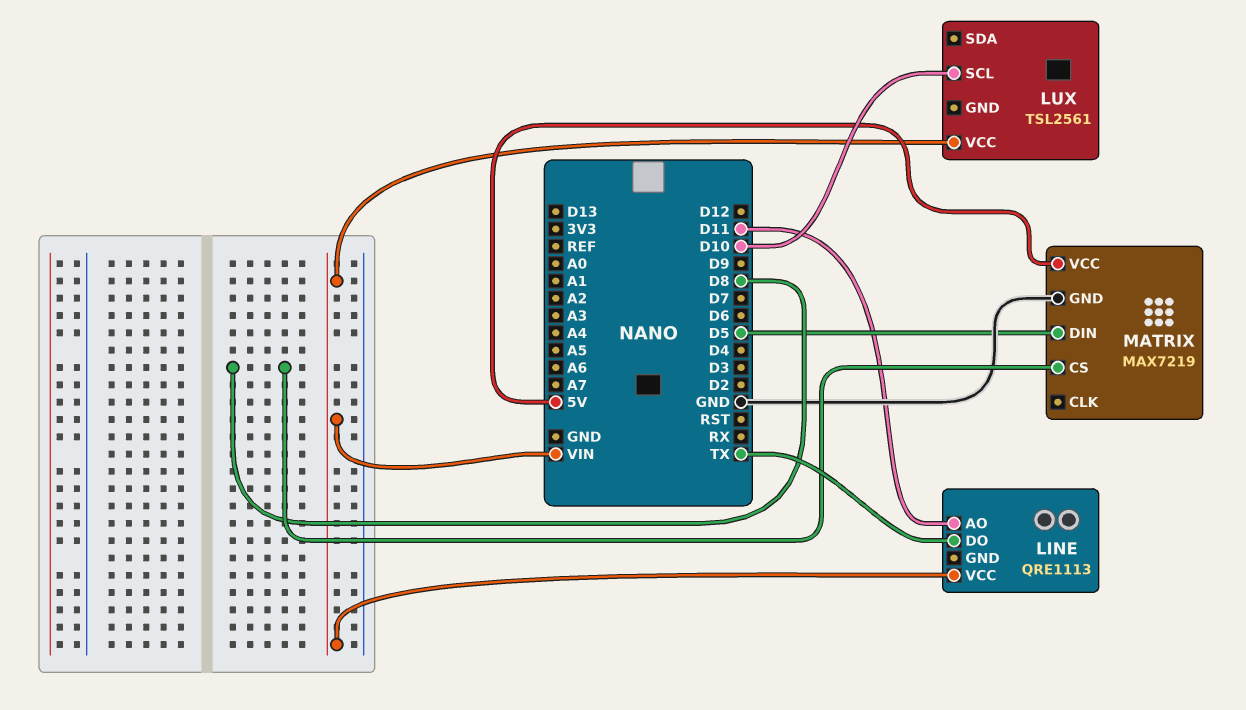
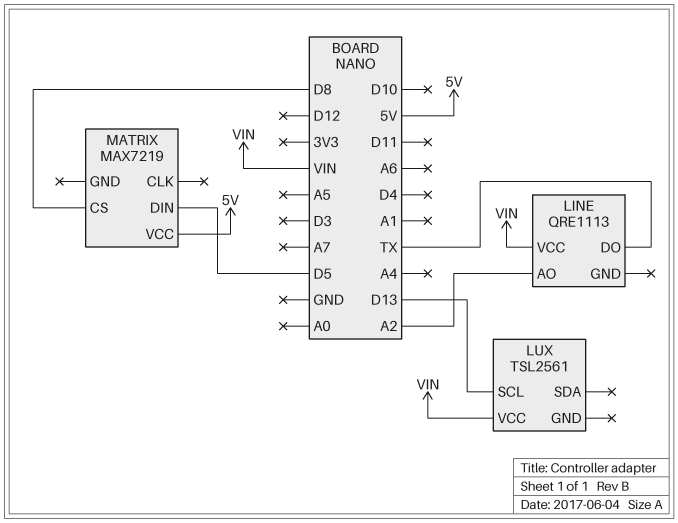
LINE pin AO: D11 -> A2
LUX pin SCL: D10 -> D13
MATRIX pin GND: GND -> none

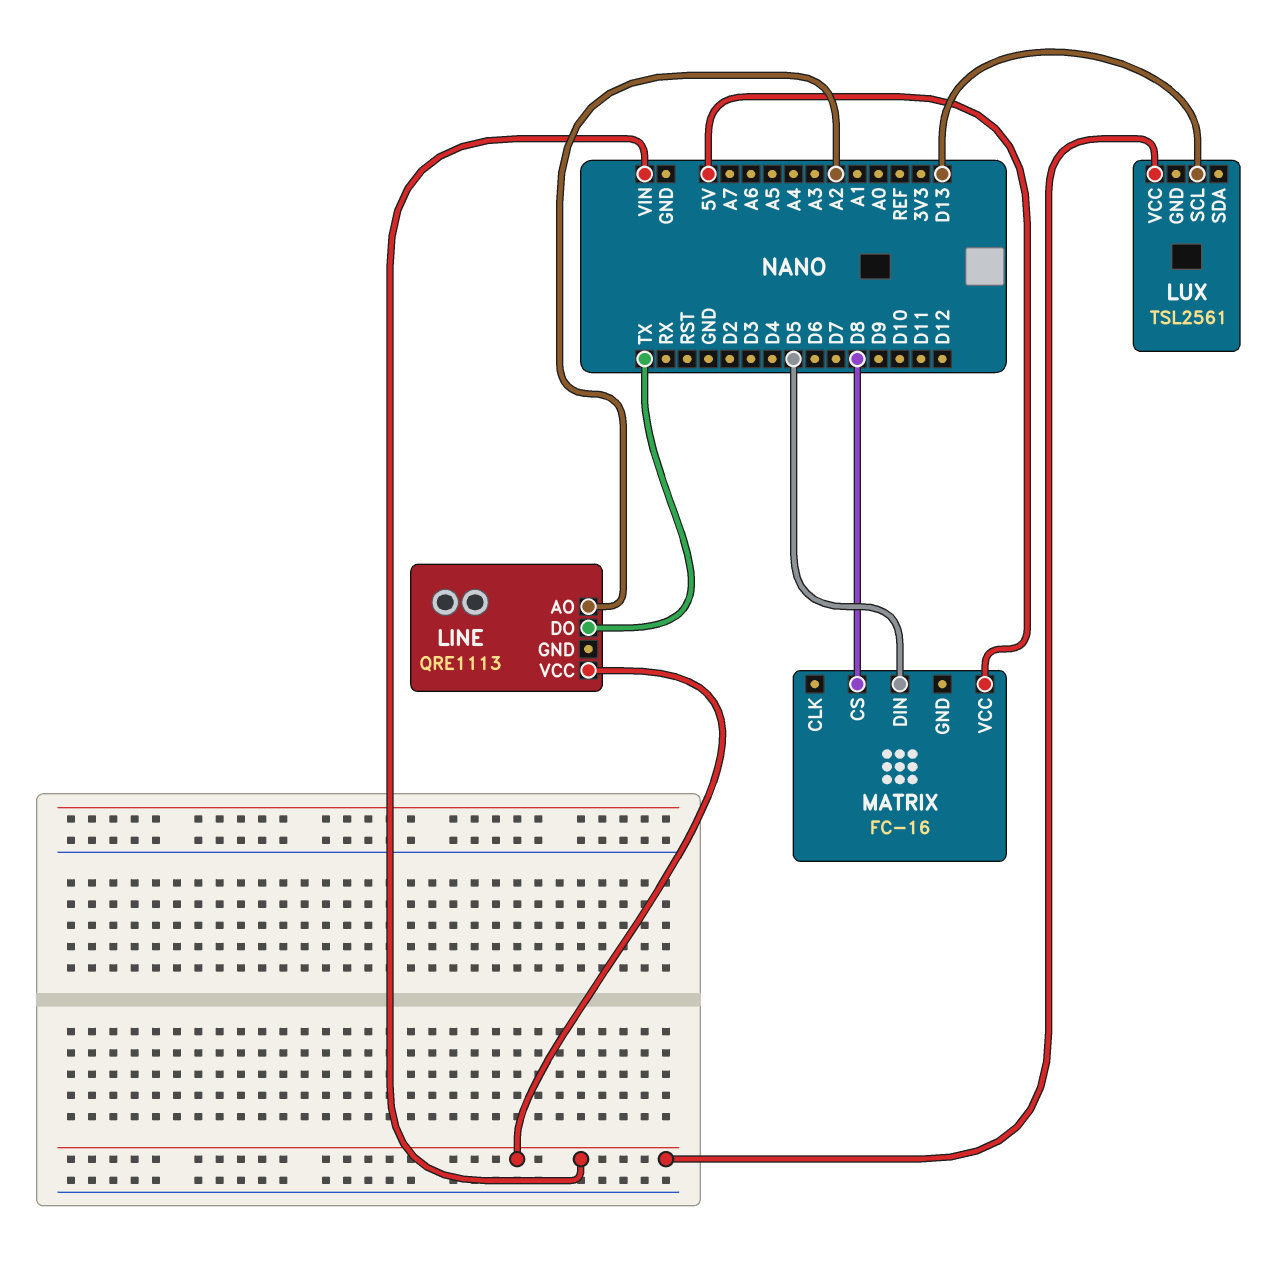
MATRIX: MAX7219 -> FC-16

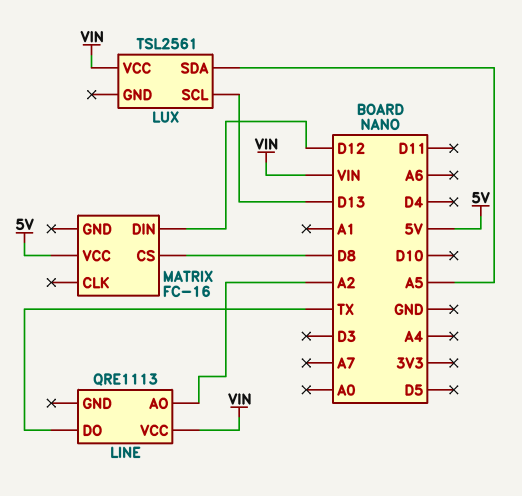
LUX pin SDA: none -> A5
MATRIX pin DIN: D5 -> D12

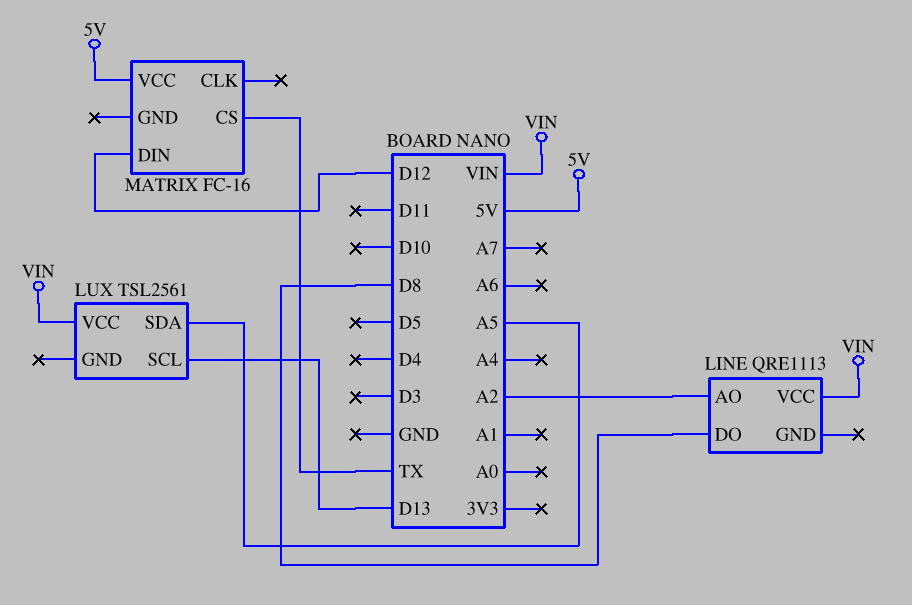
LINE pin DO: TX -> D8
MATRIX pin CS: D8 -> TX

